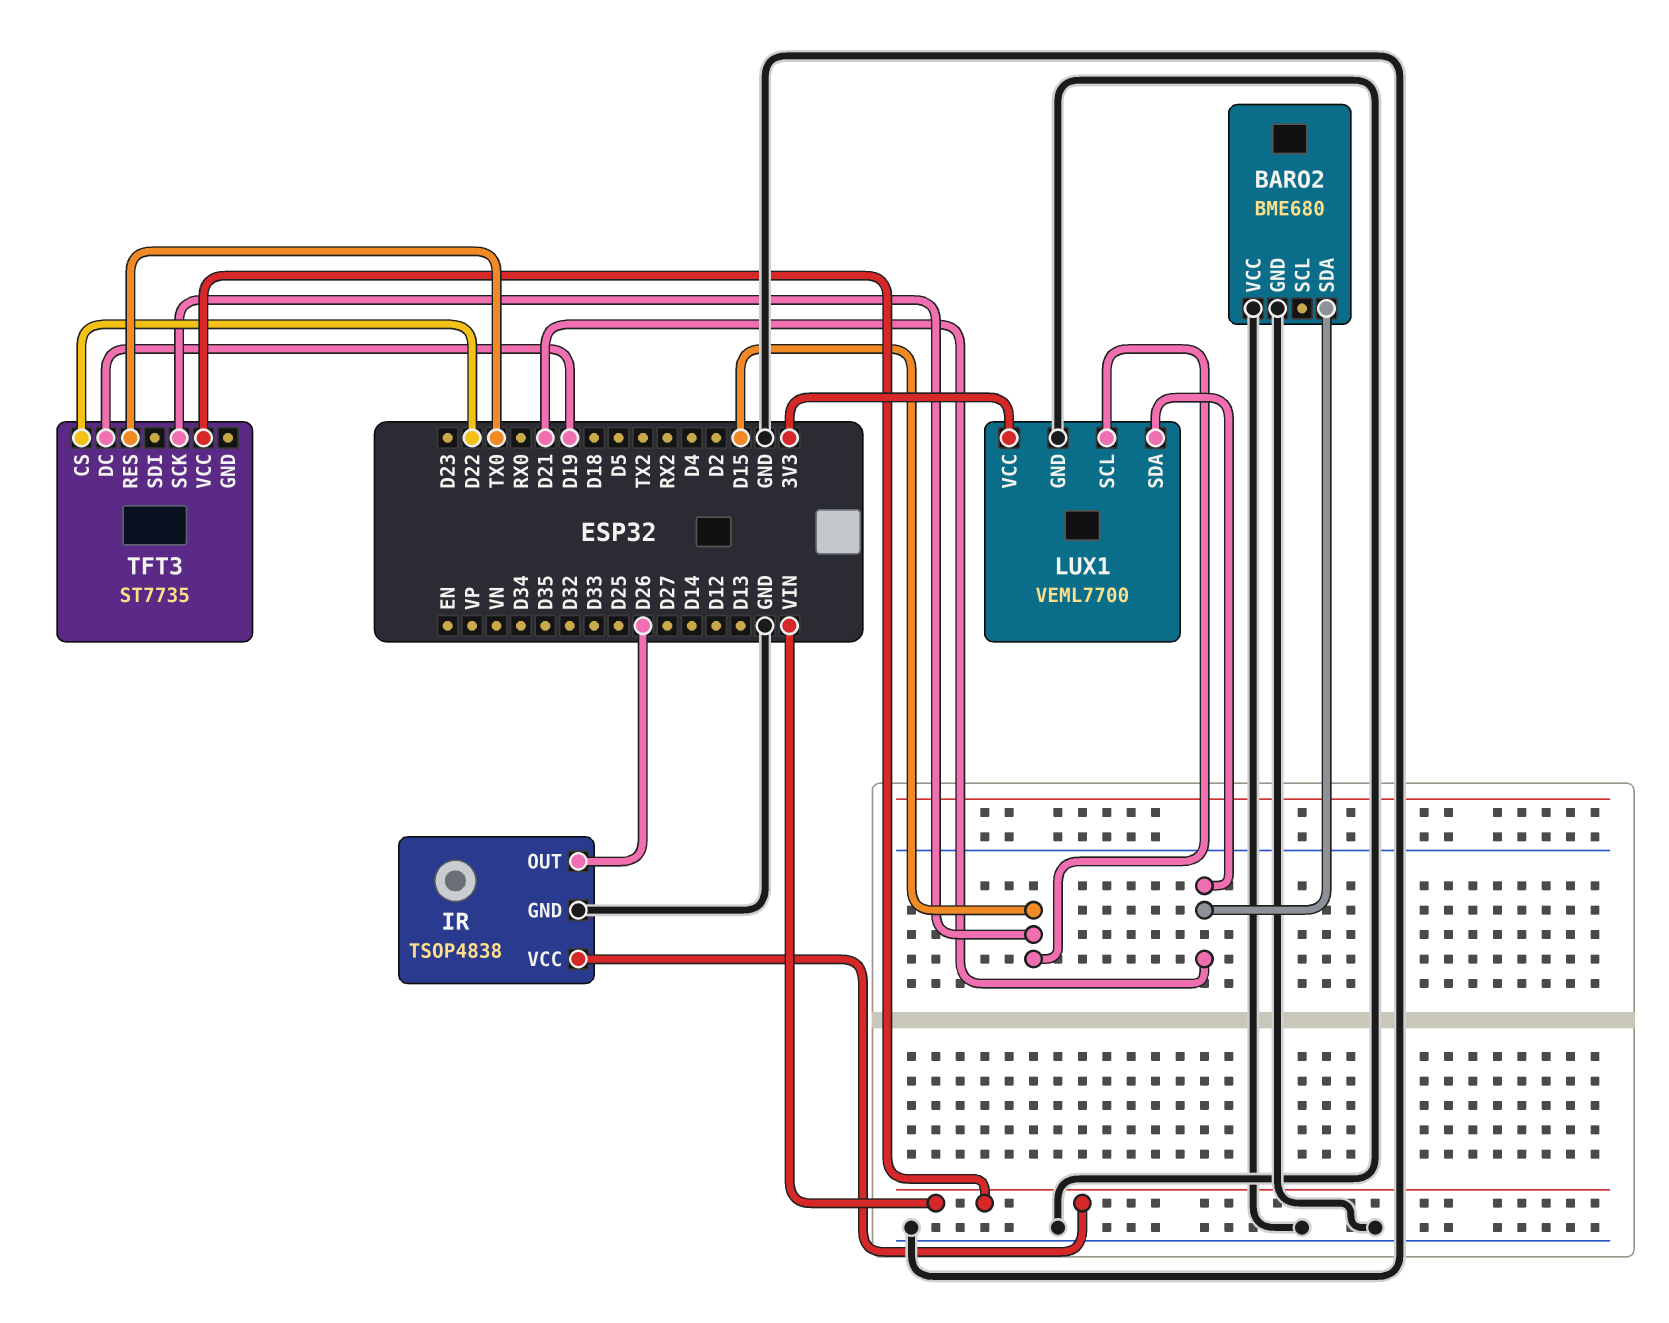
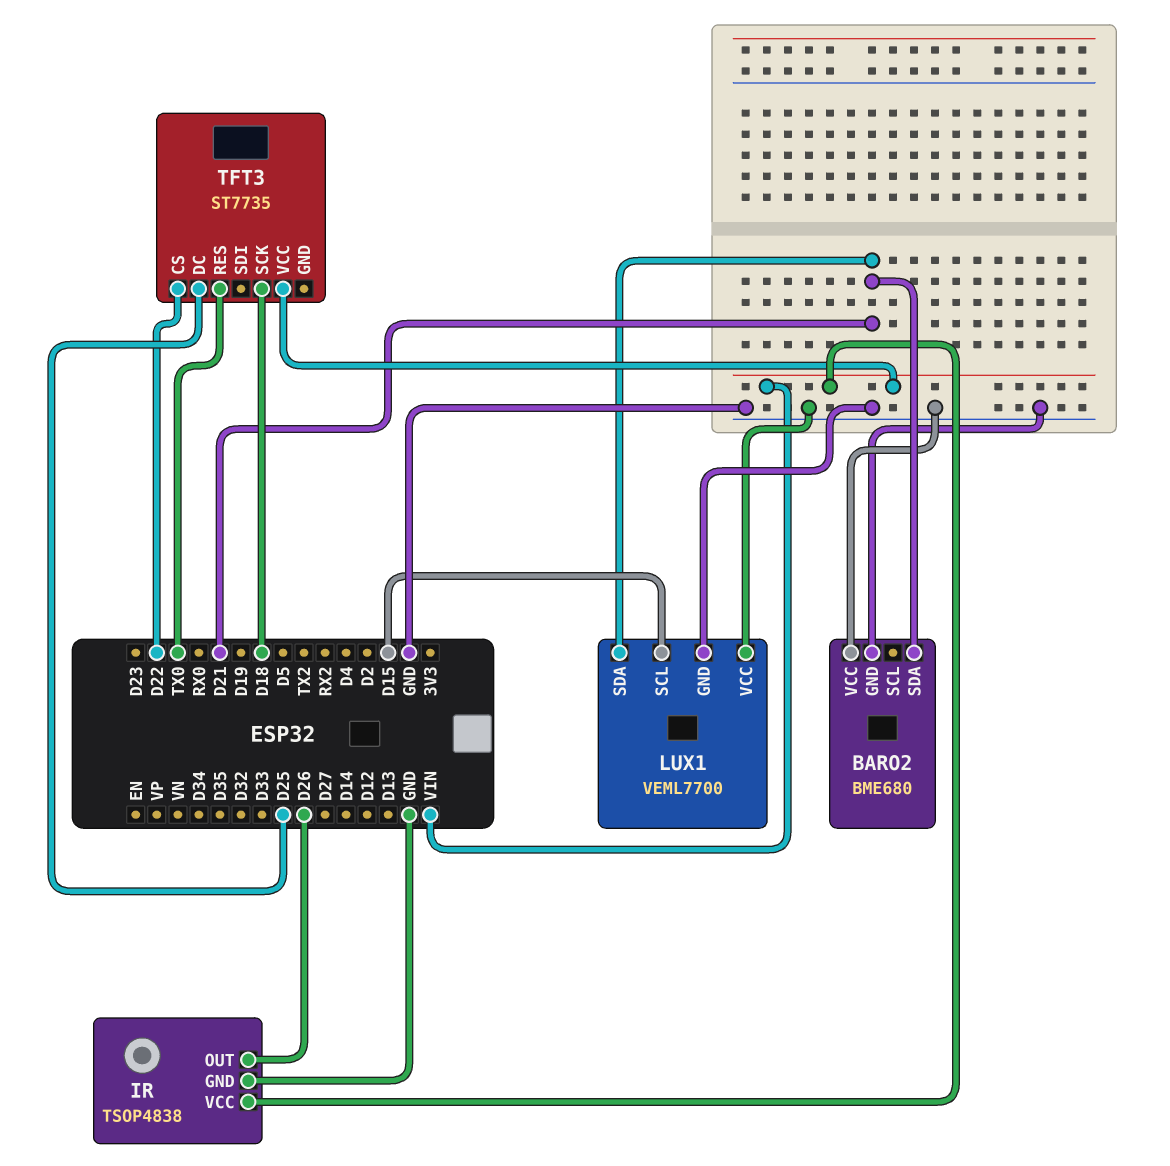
LUX1 pin VCC: 3V3 -> GND
TFT3 pin DC: D19 -> D25
TFT3 pin SCK: D15 -> D18

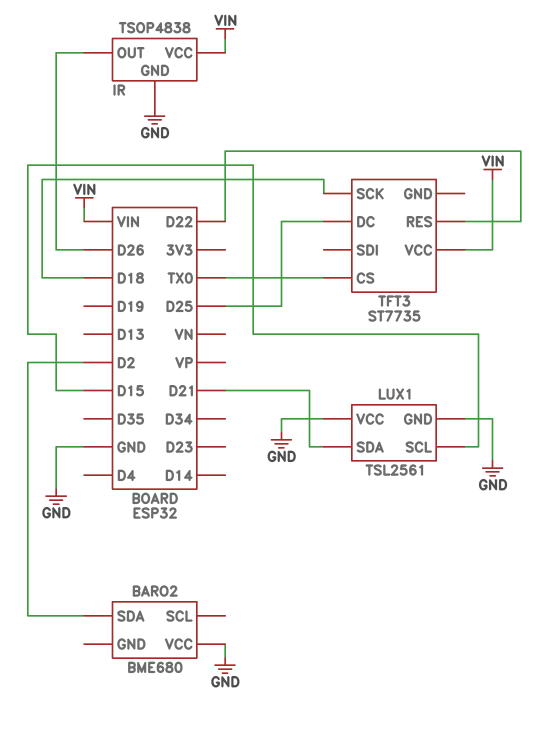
BARO2 pin GND: GND -> none
BARO2 pin SDA: D21 -> D2
LUX1: VEML7700 -> TSL2561
TFT3 pin CS: D22 -> TX0
TFT3 pin RES: TX0 -> D22

